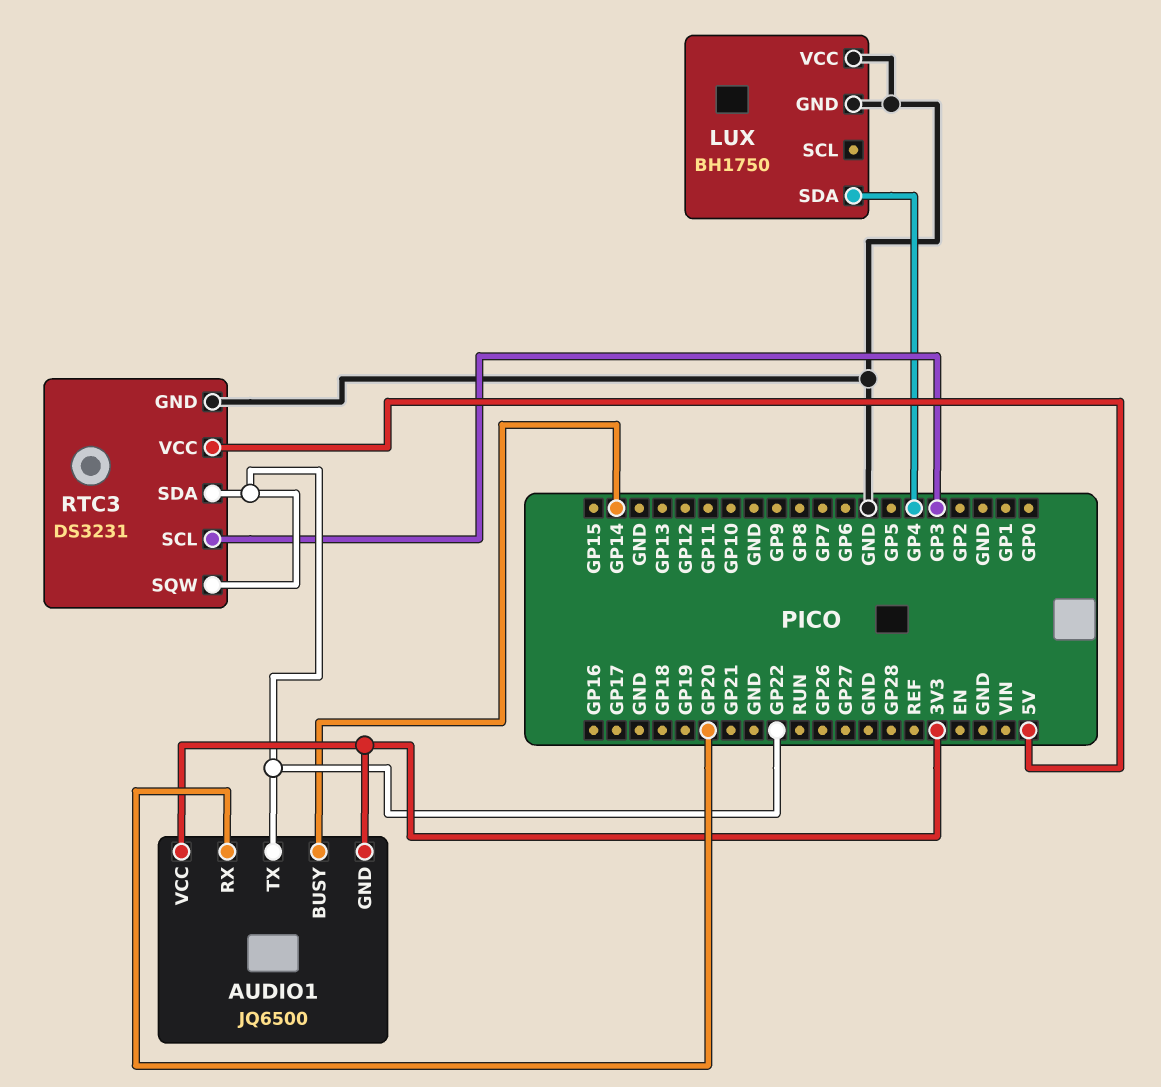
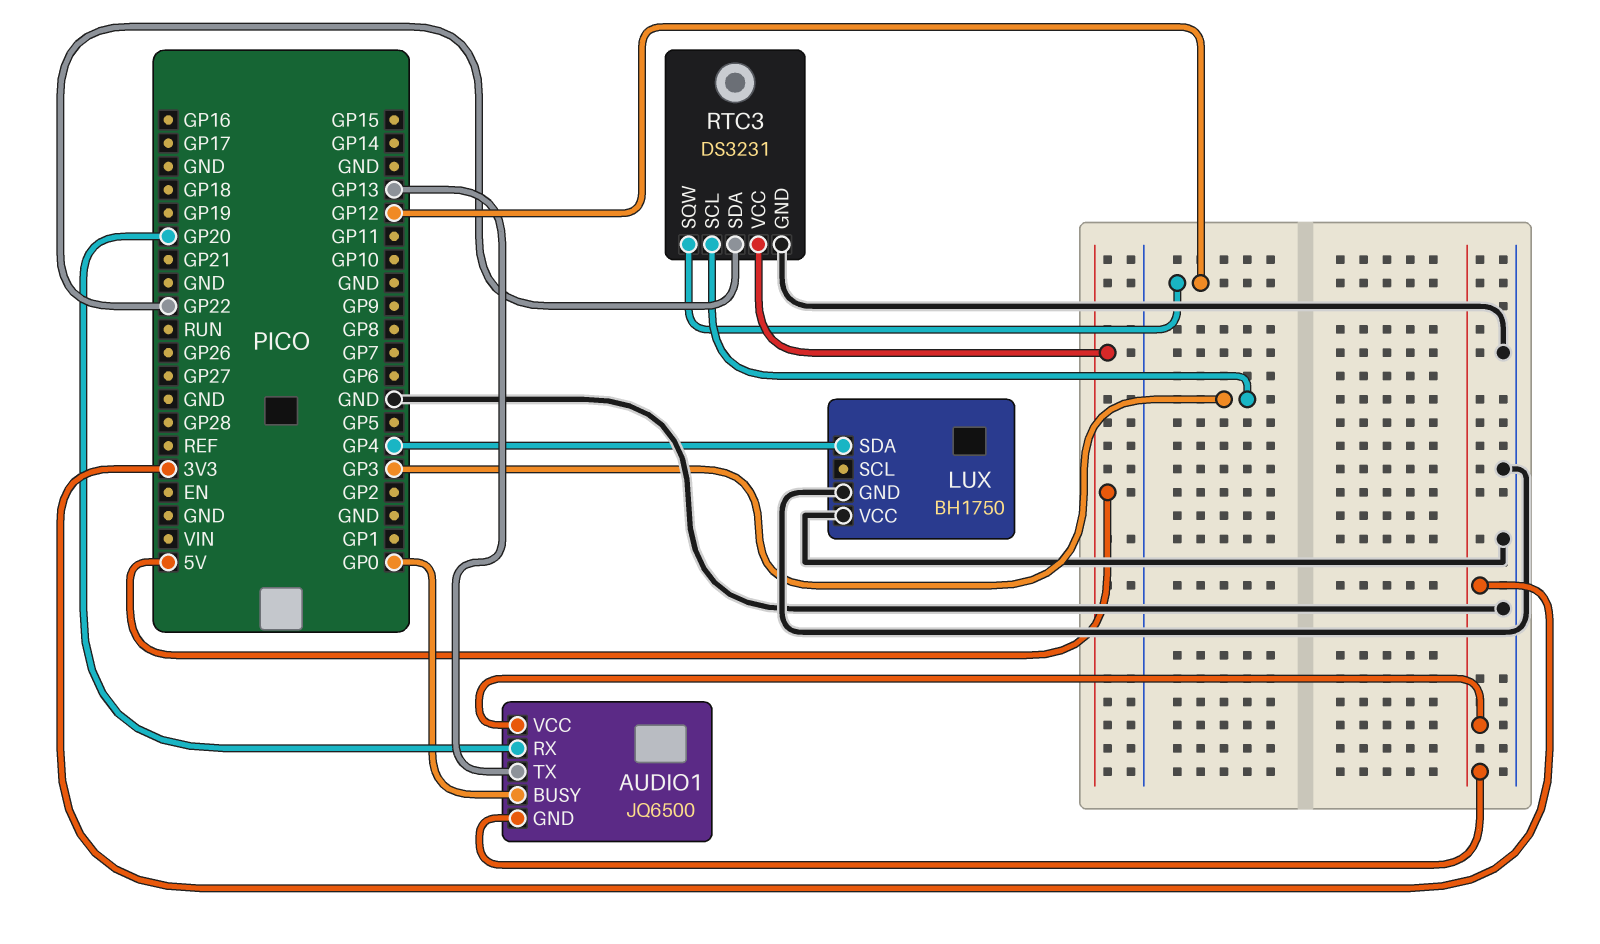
AUDIO1 pin BUSY: GP14 -> GP0
AUDIO1 pin TX: GP22 -> GP13
RTC3 pin SQW: GP22 -> GP12

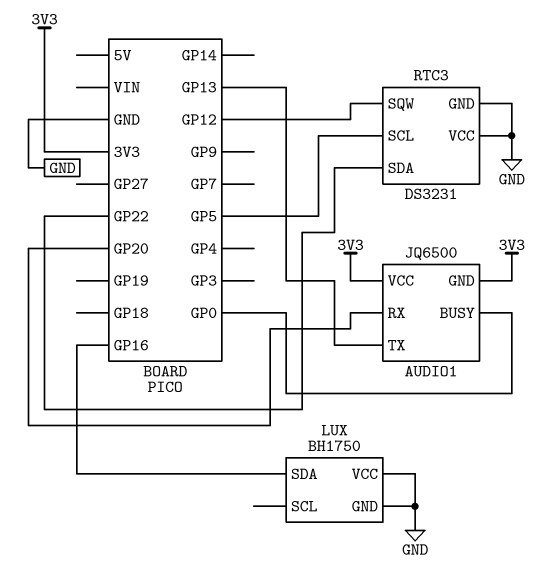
LUX pin SDA: GP4 -> GP16
RTC3 pin SCL: GP3 -> GP5
RTC3 pin VCC: 5V -> GND

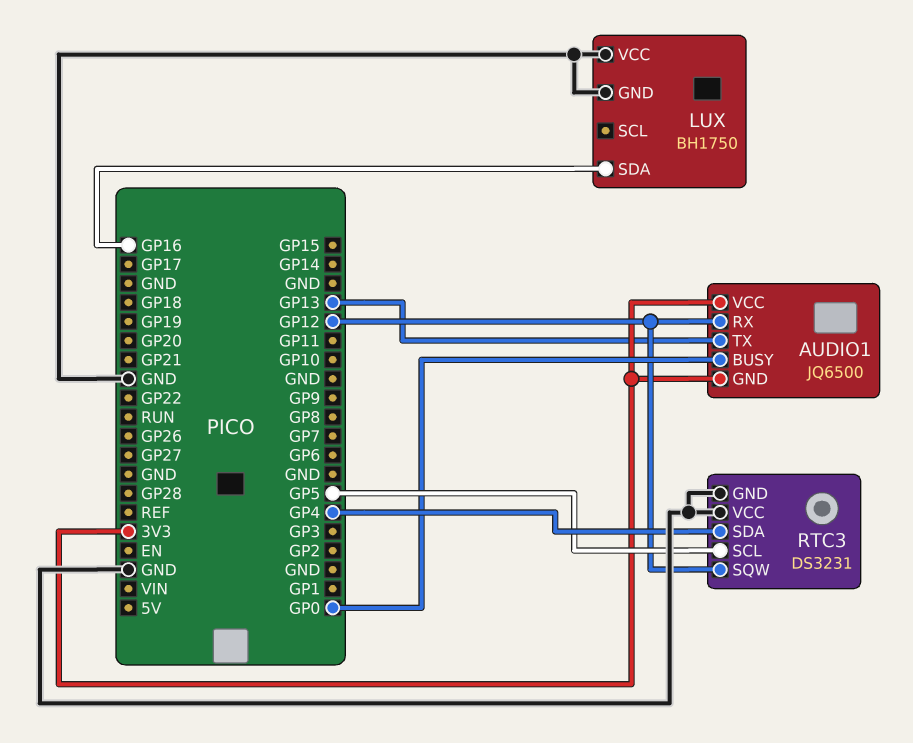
AUDIO1 pin RX: GP20 -> GP12
RTC3 pin SDA: GP22 -> GP4

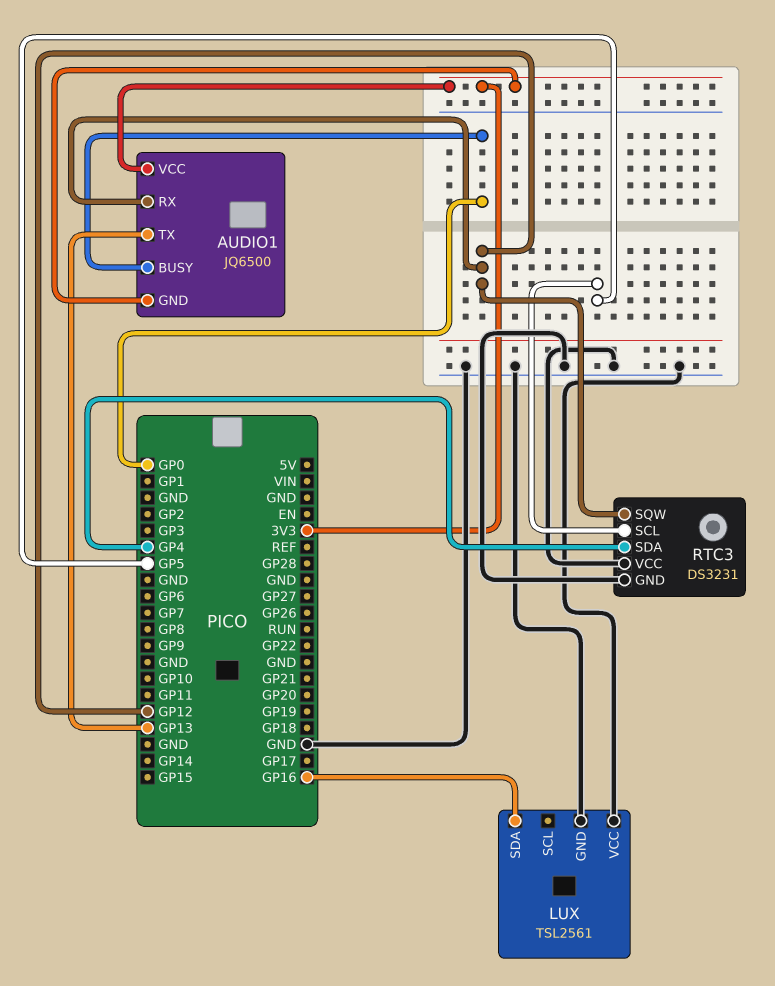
LUX: BH1750 -> TSL2561

